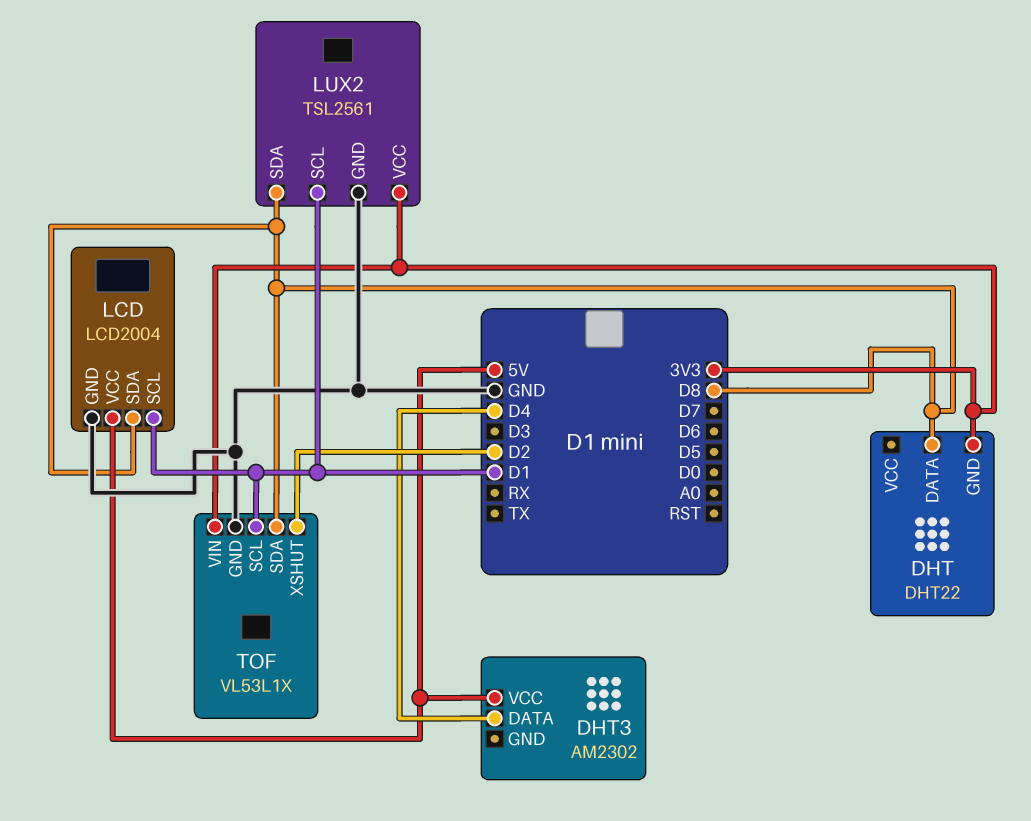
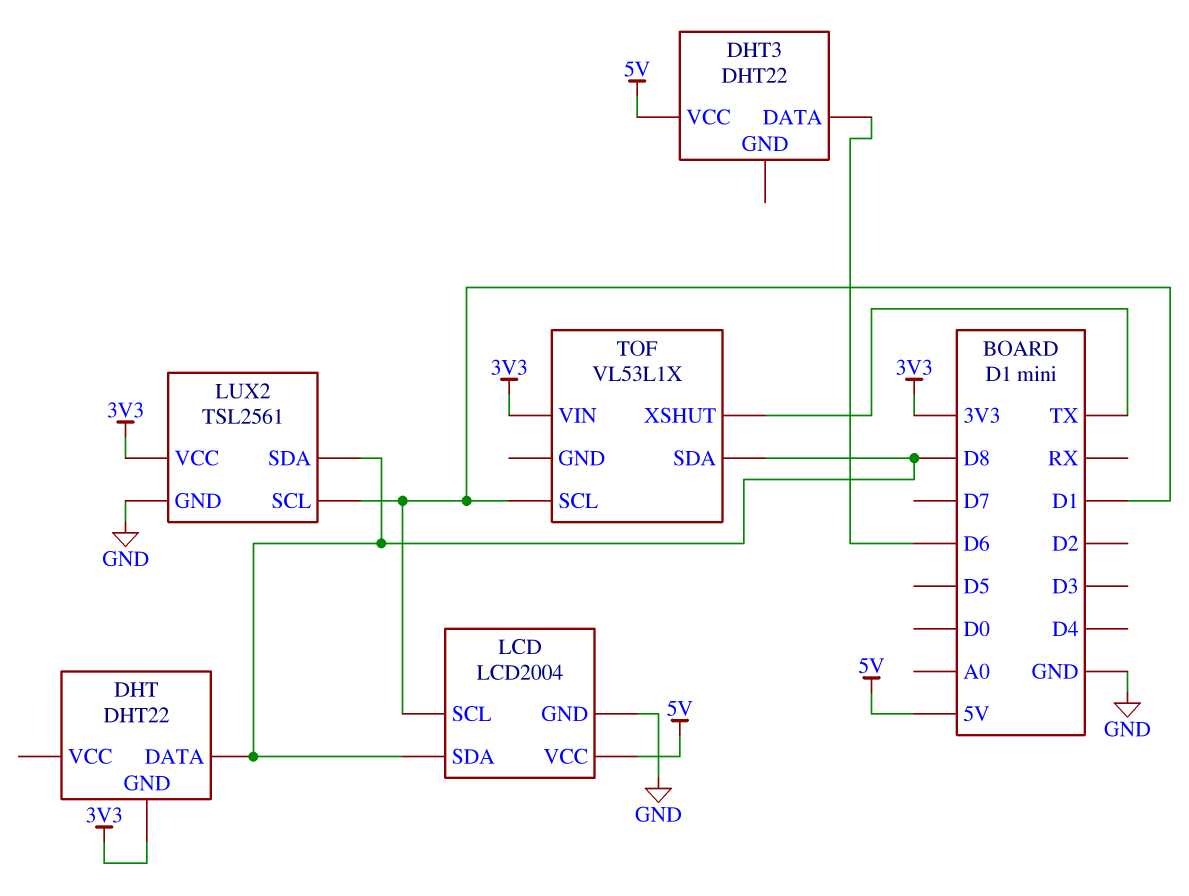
DHT3: AM2302 -> DHT22
DHT3 pin DATA: D4 -> D6
TOF pin GND: GND -> none
TOF pin XSHUT: D2 -> TX

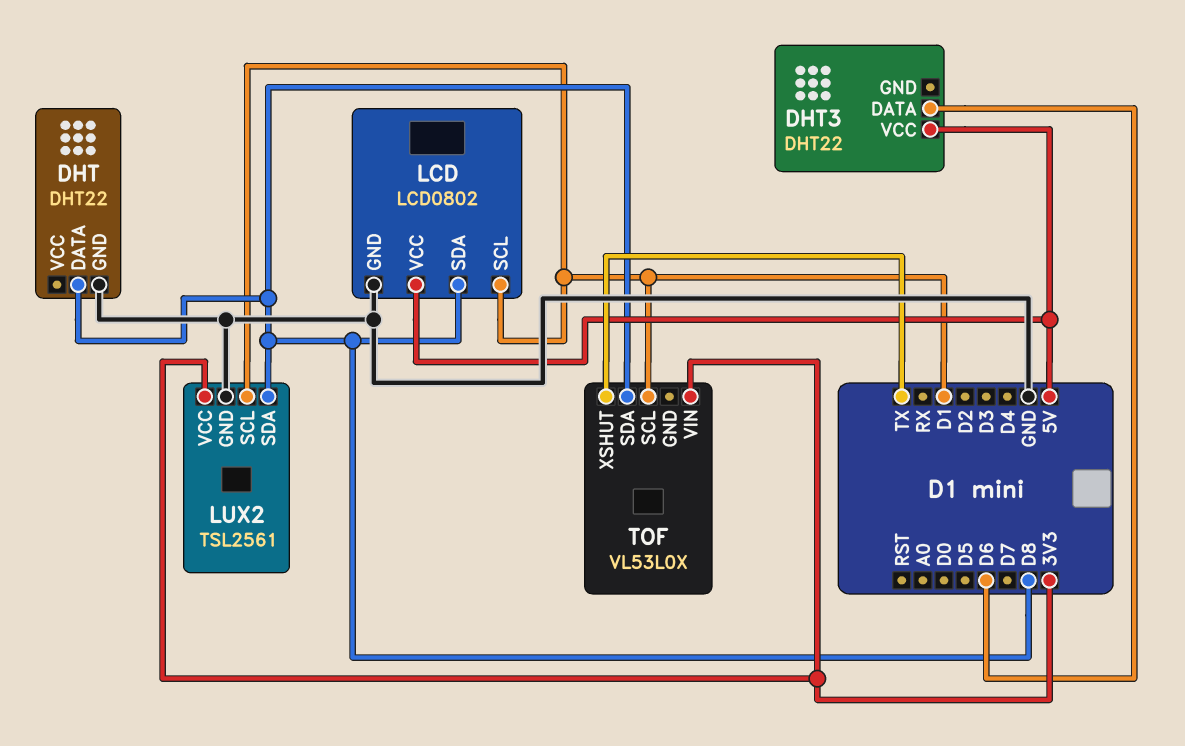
DHT pin GND: 3V3 -> GND
LCD: LCD2004 -> LCD0802
TOF: VL53L1X -> VL53L0X

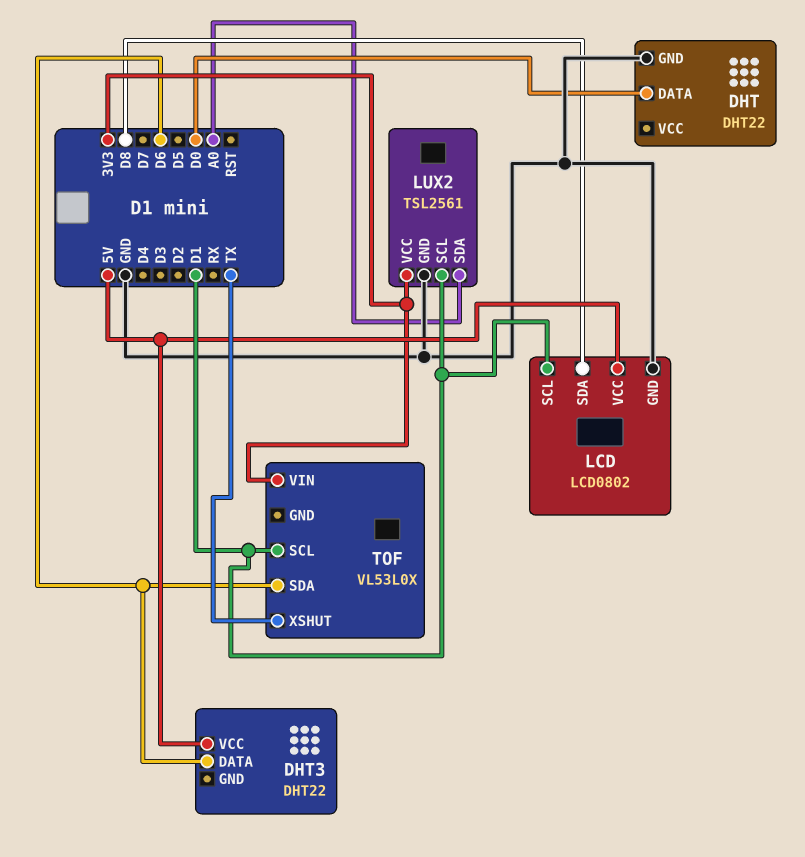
DHT pin DATA: D8 -> D0
LUX2 pin SDA: D8 -> A0
TOF pin SDA: D8 -> D6

